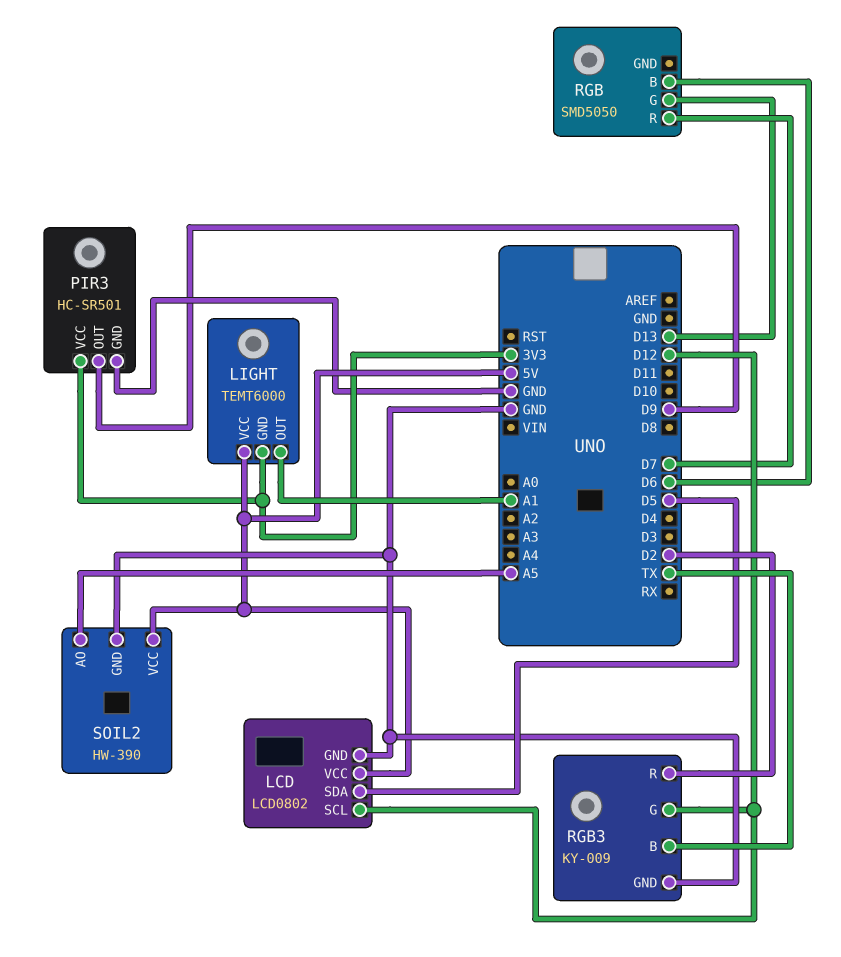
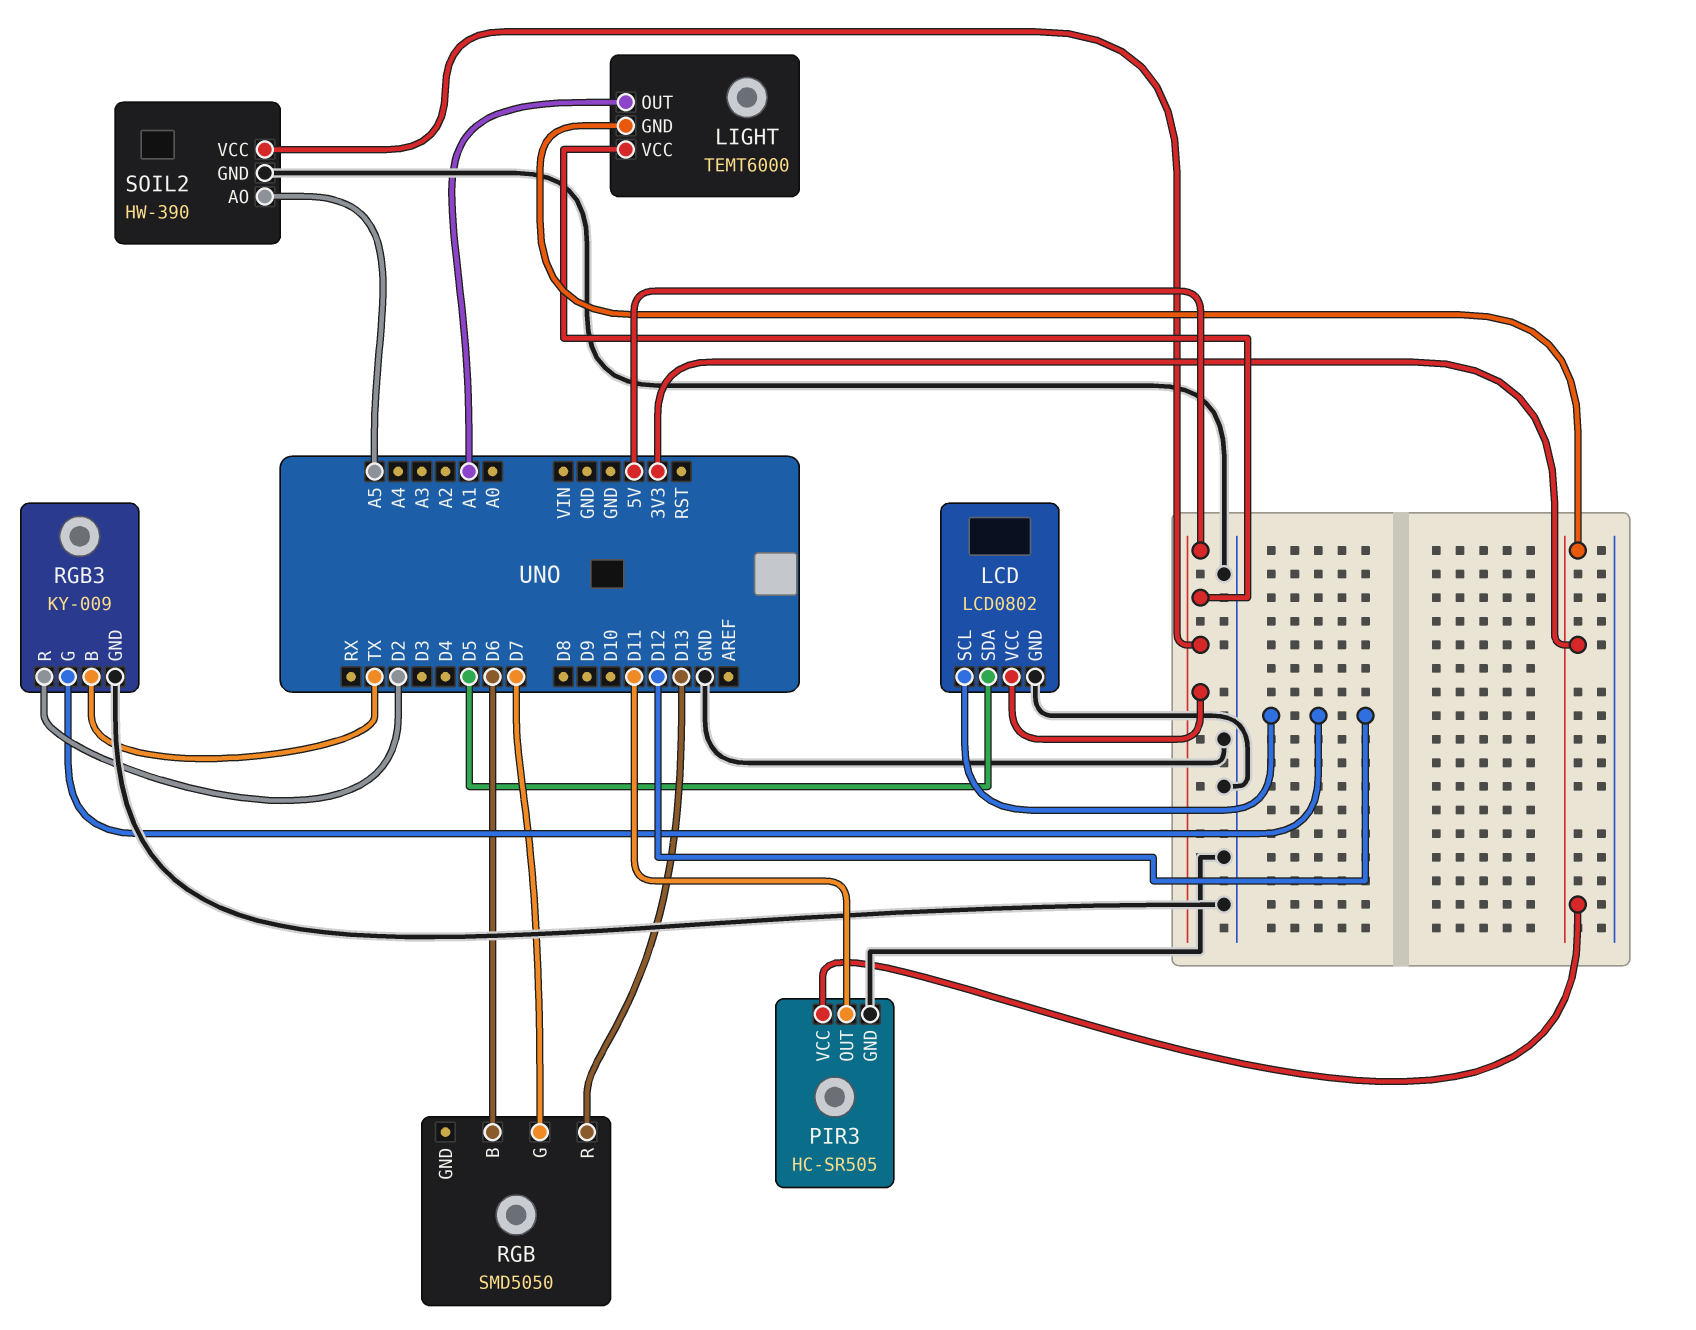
PIR3: HC-SR501 -> HC-SR505
PIR3 pin OUT: D9 -> D11
RGB pin G: D13 -> D7
RGB pin R: D7 -> D13

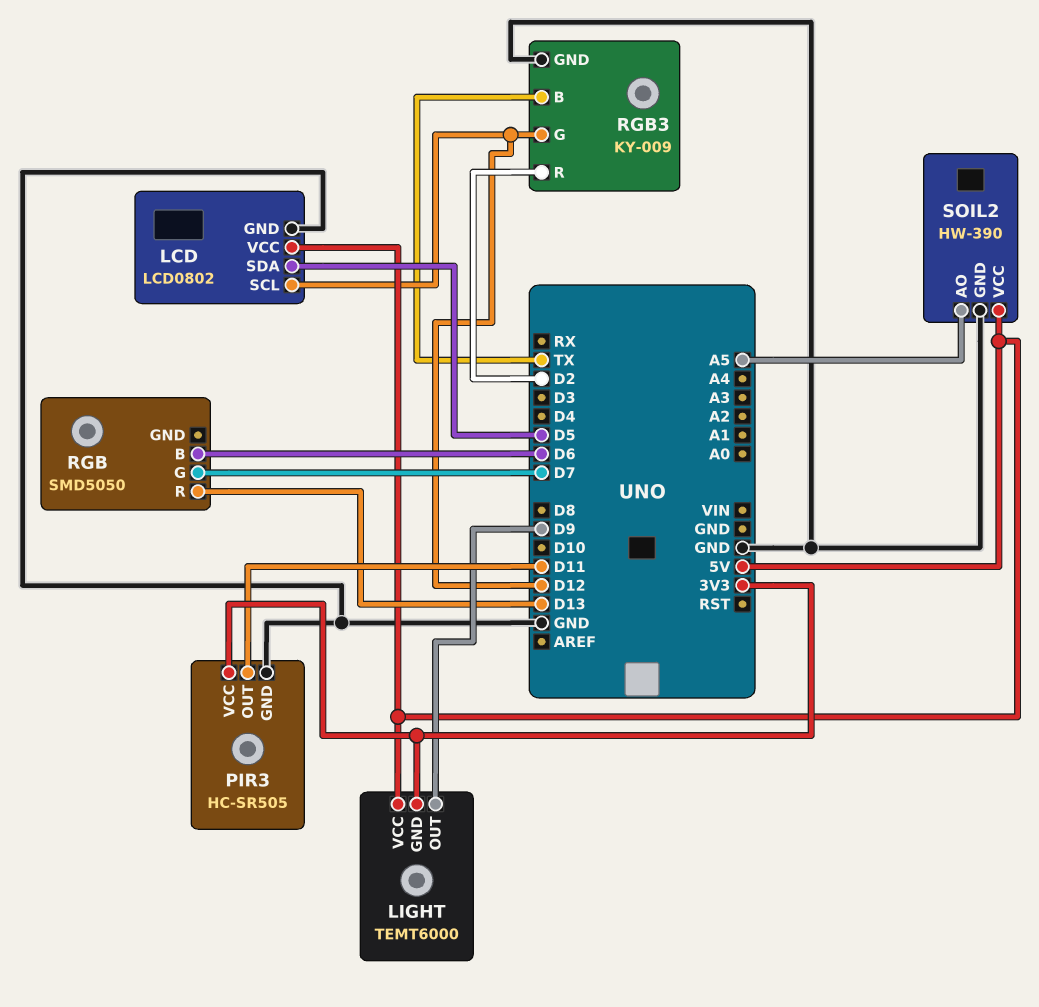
LIGHT pin OUT: A1 -> D9

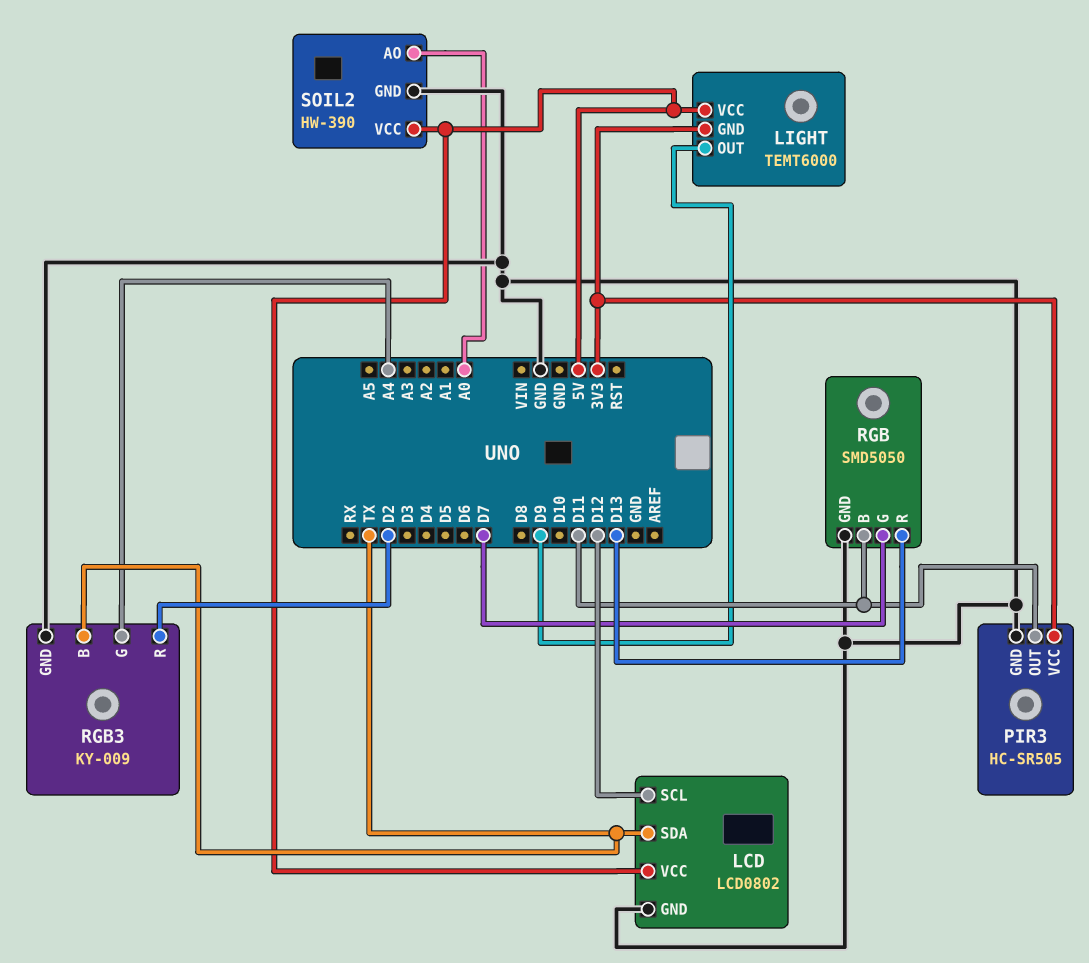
LCD pin SDA: D5 -> TX
RGB pin B: D6 -> D11
RGB pin GND: none -> GND
RGB3 pin G: D12 -> A4
SOIL2 pin AO: A5 -> A0

